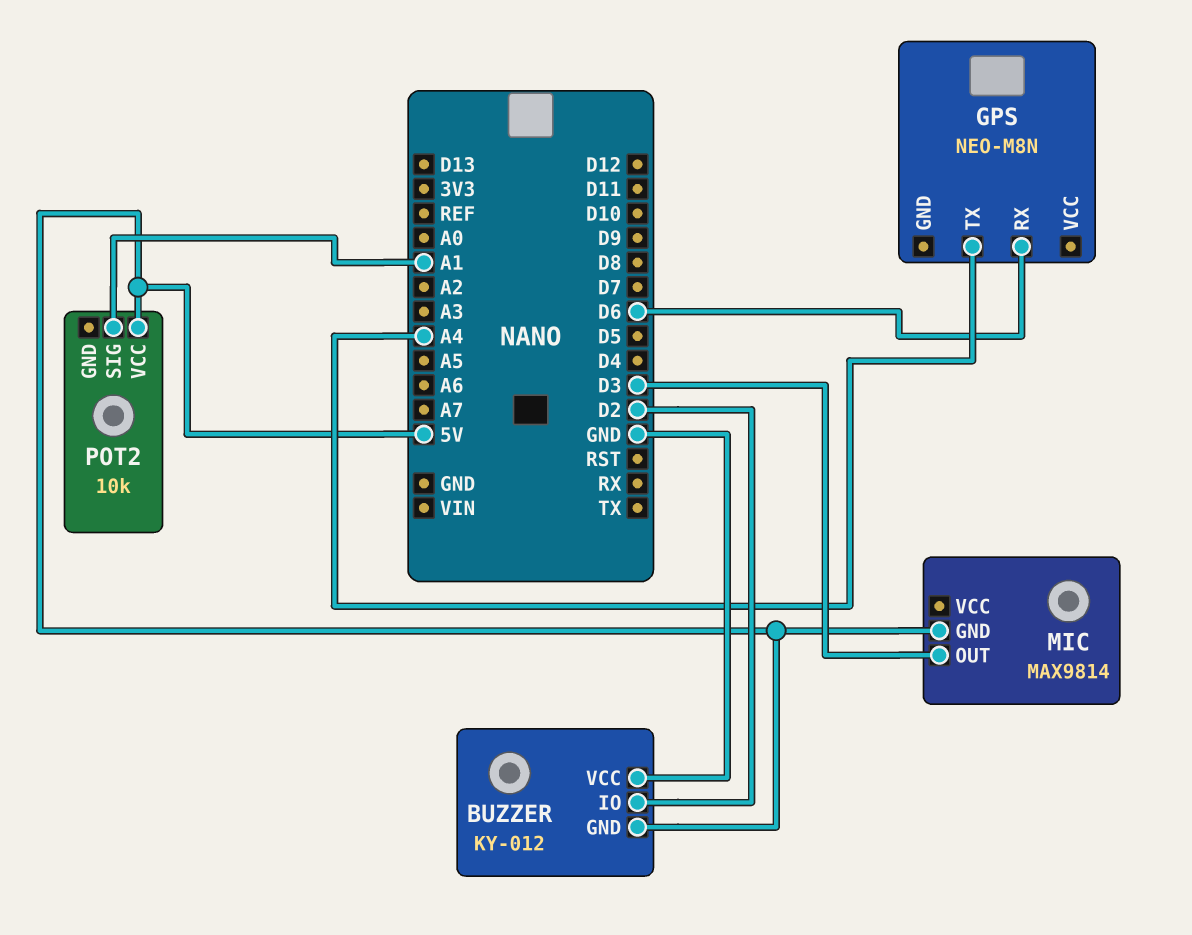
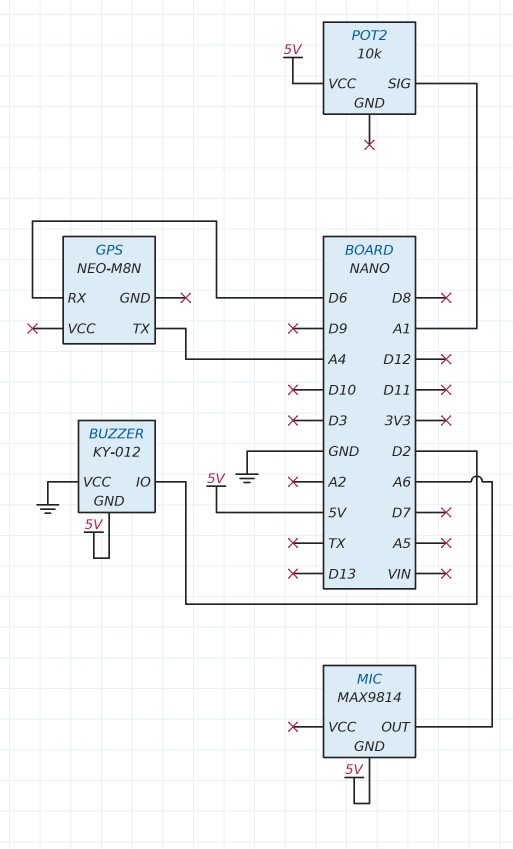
MIC pin OUT: D3 -> A6

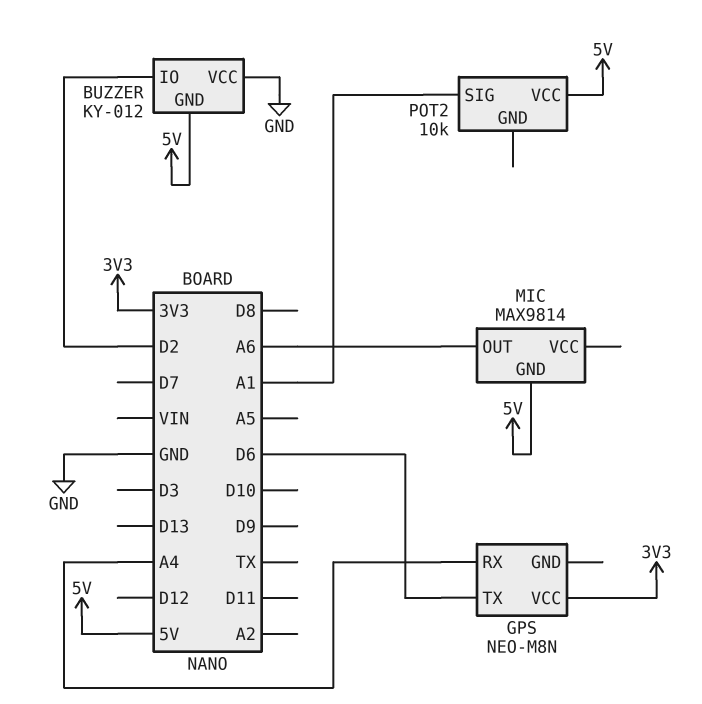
GPS pin RX: D6 -> A4
GPS pin TX: A4 -> D6
GPS pin VCC: none -> 3V3

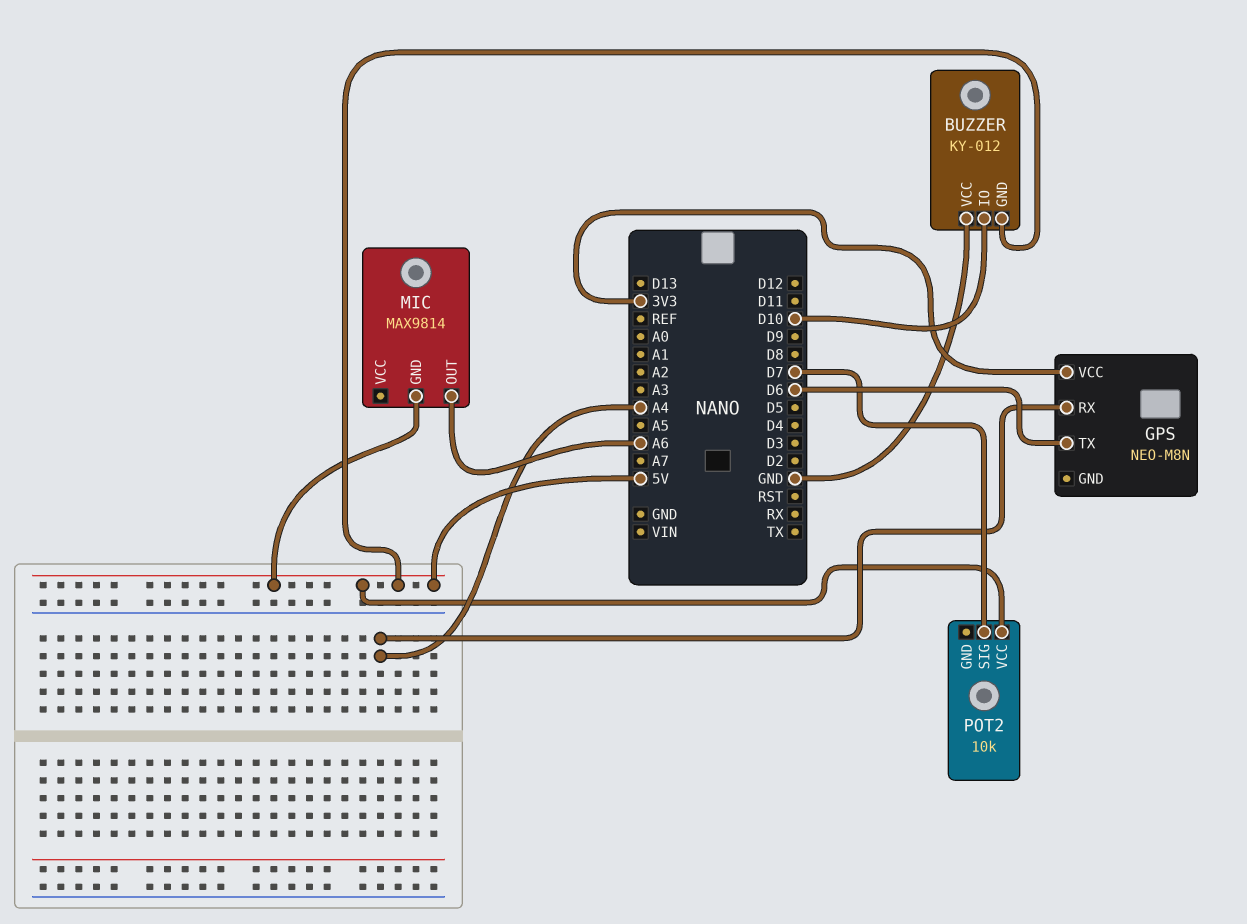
BUZZER pin IO: D2 -> D10
POT2 pin SIG: A1 -> D7

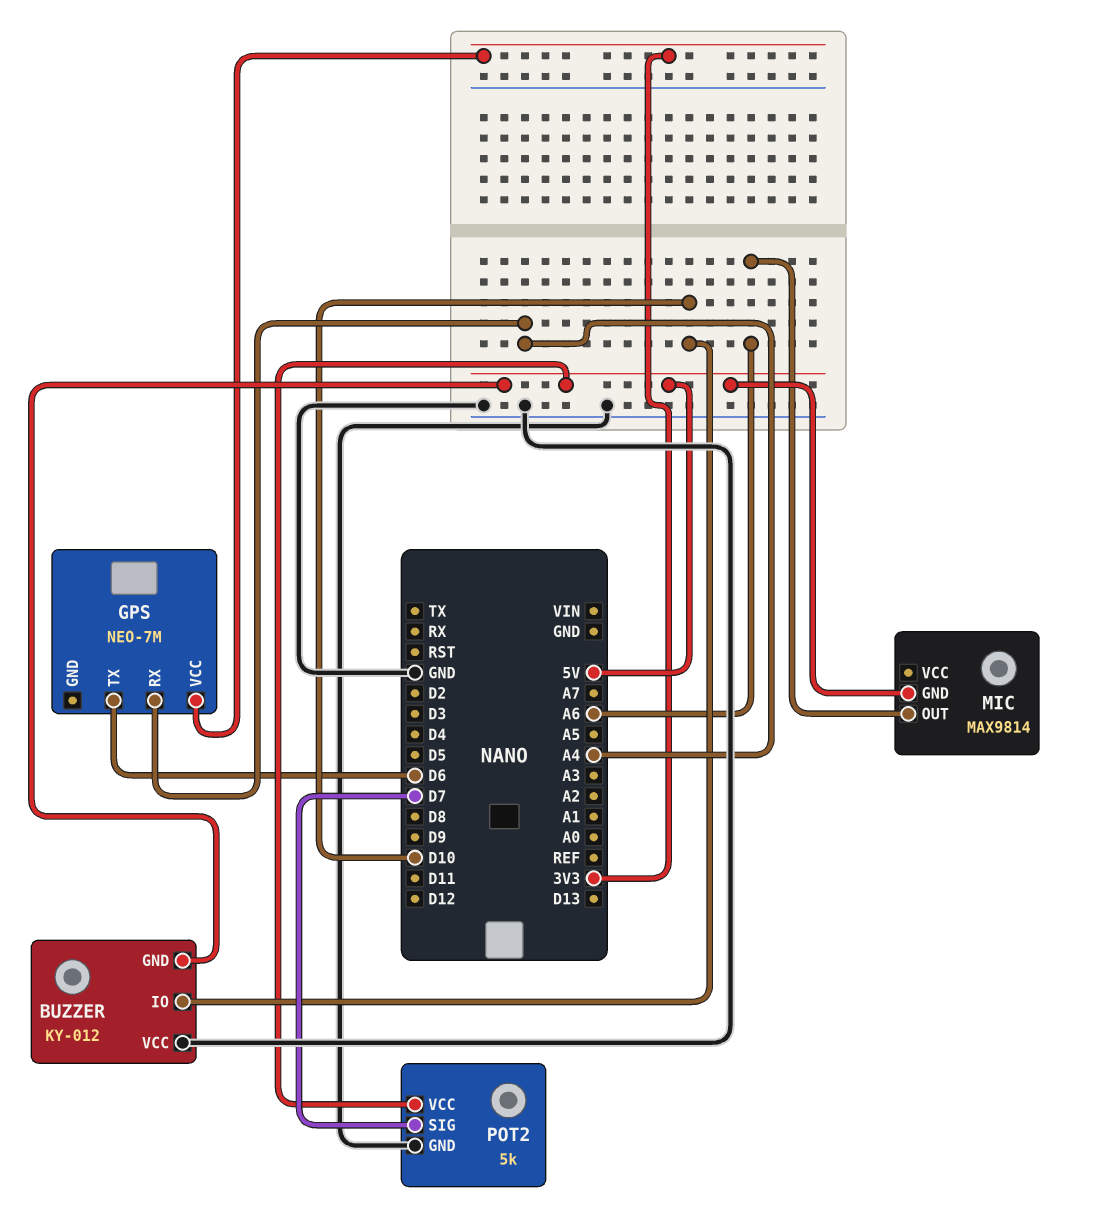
GPS: NEO-M8N -> NEO-7M
POT2: 10k -> 5k
POT2 pin GND: none -> GND

